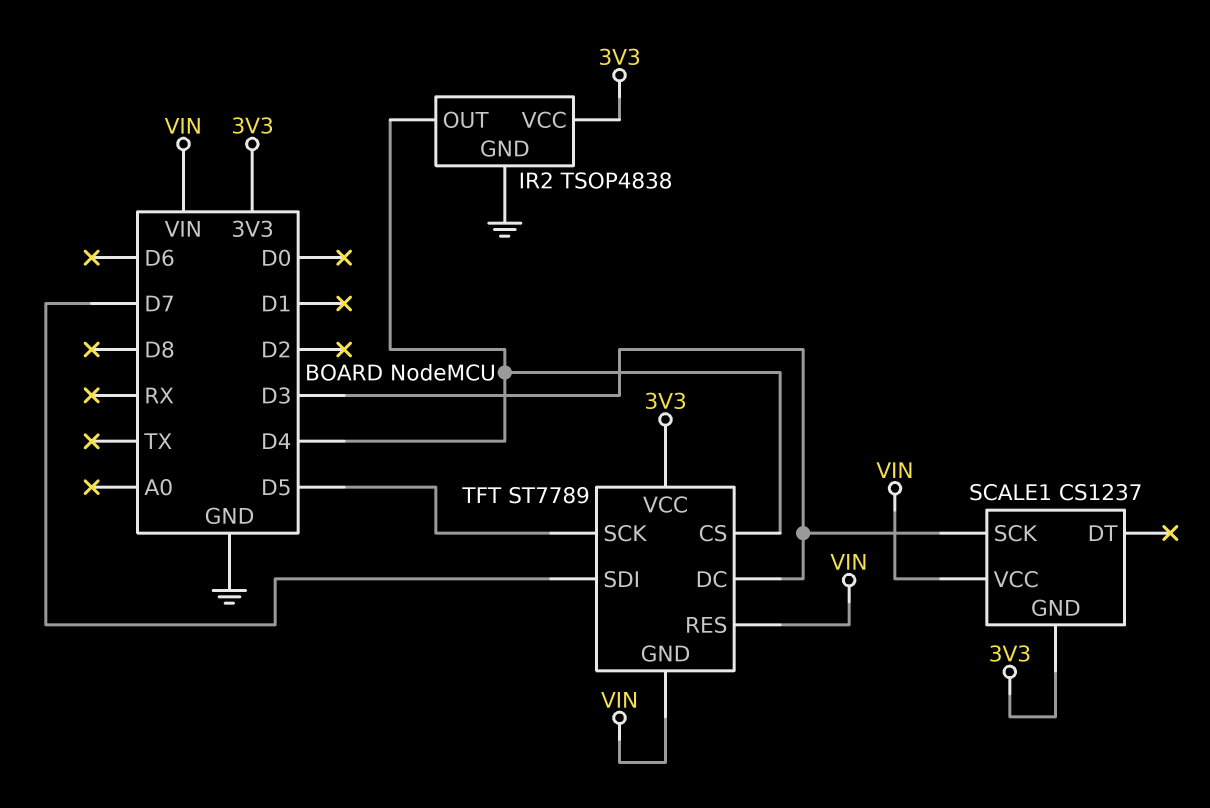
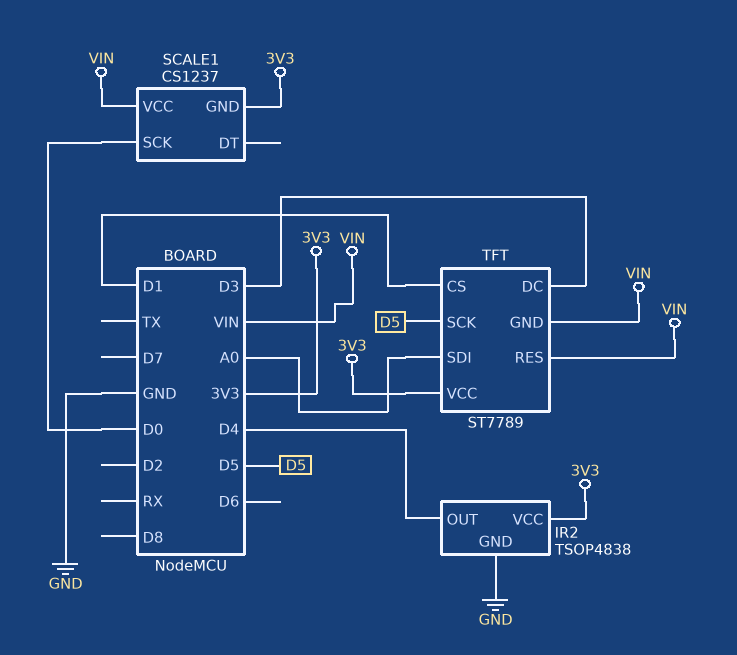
SCALE1 pin SCK: D3 -> D0
TFT pin CS: D4 -> D1
TFT pin SDI: D7 -> A0

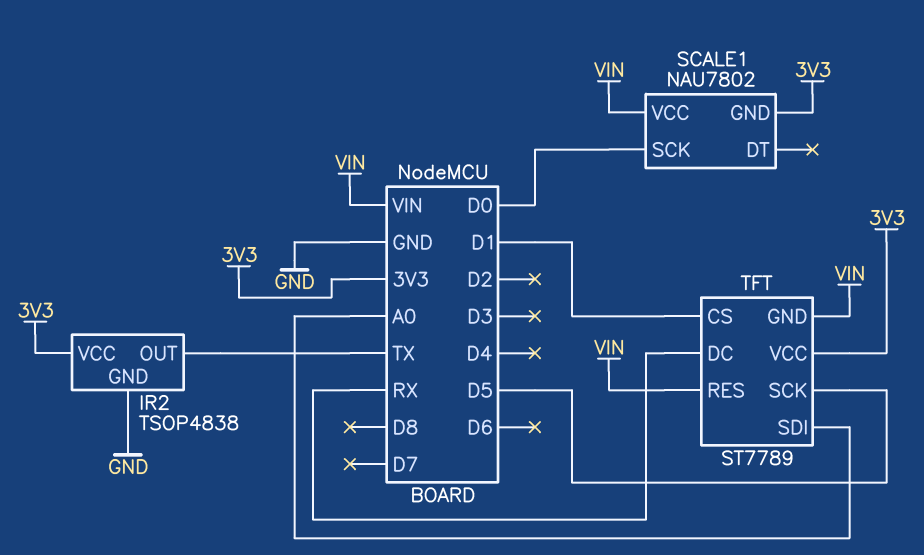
IR2 pin OUT: D4 -> TX
SCALE1: CS1237 -> NAU7802
TFT pin DC: D3 -> RX

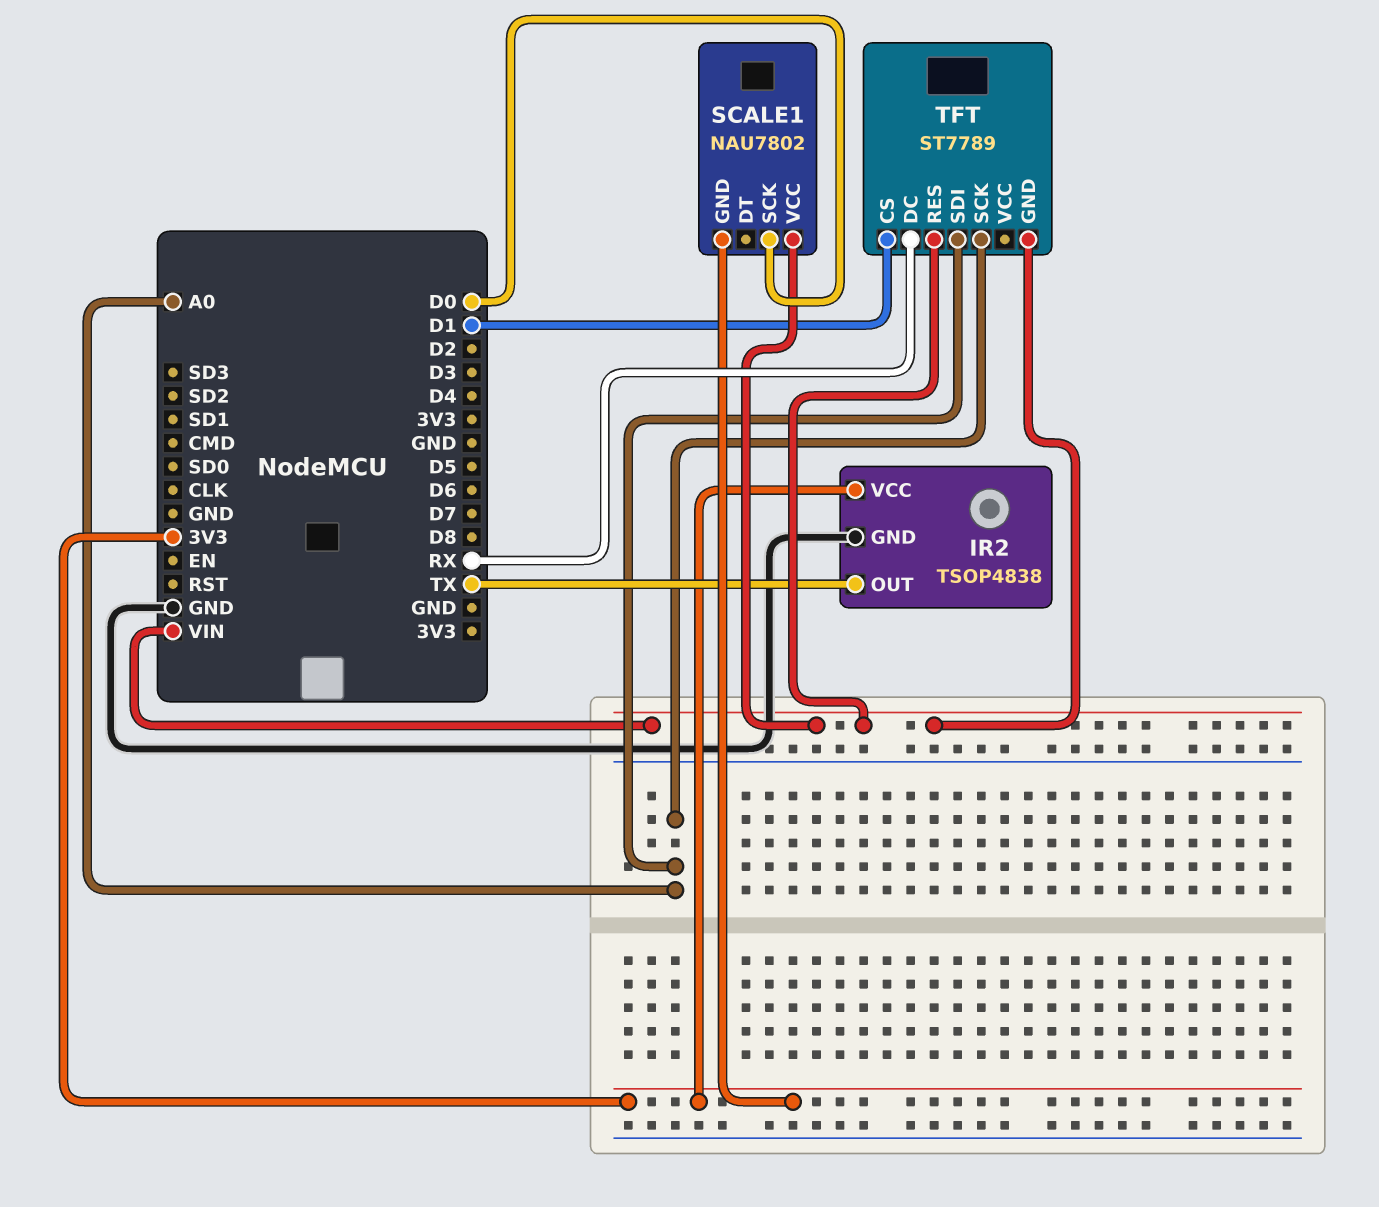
TFT pin SCK: D5 -> A0
TFT pin VCC: 3V3 -> none

